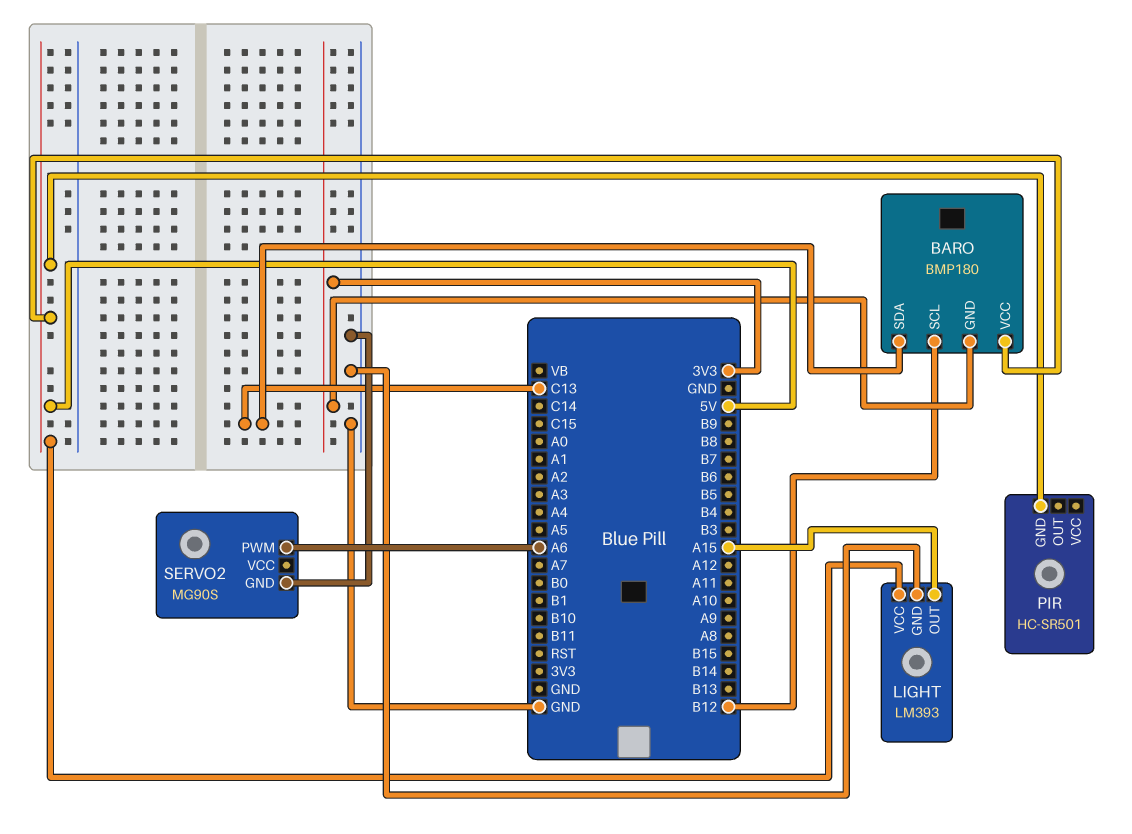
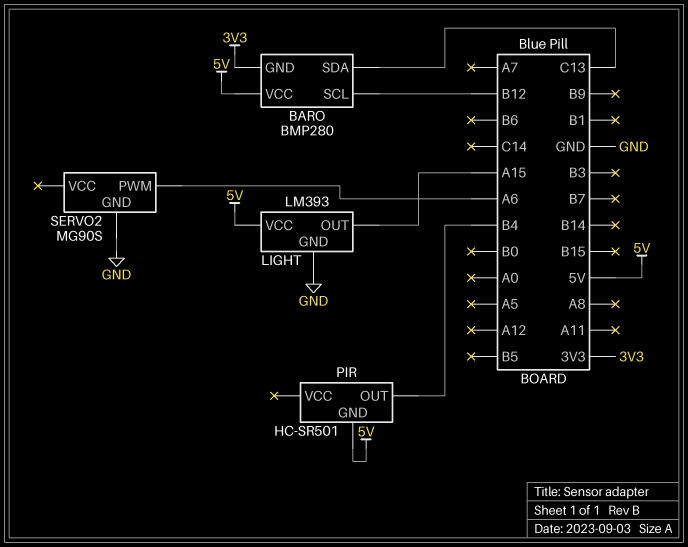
BARO: BMP180 -> BMP280
PIR pin OUT: none -> B4

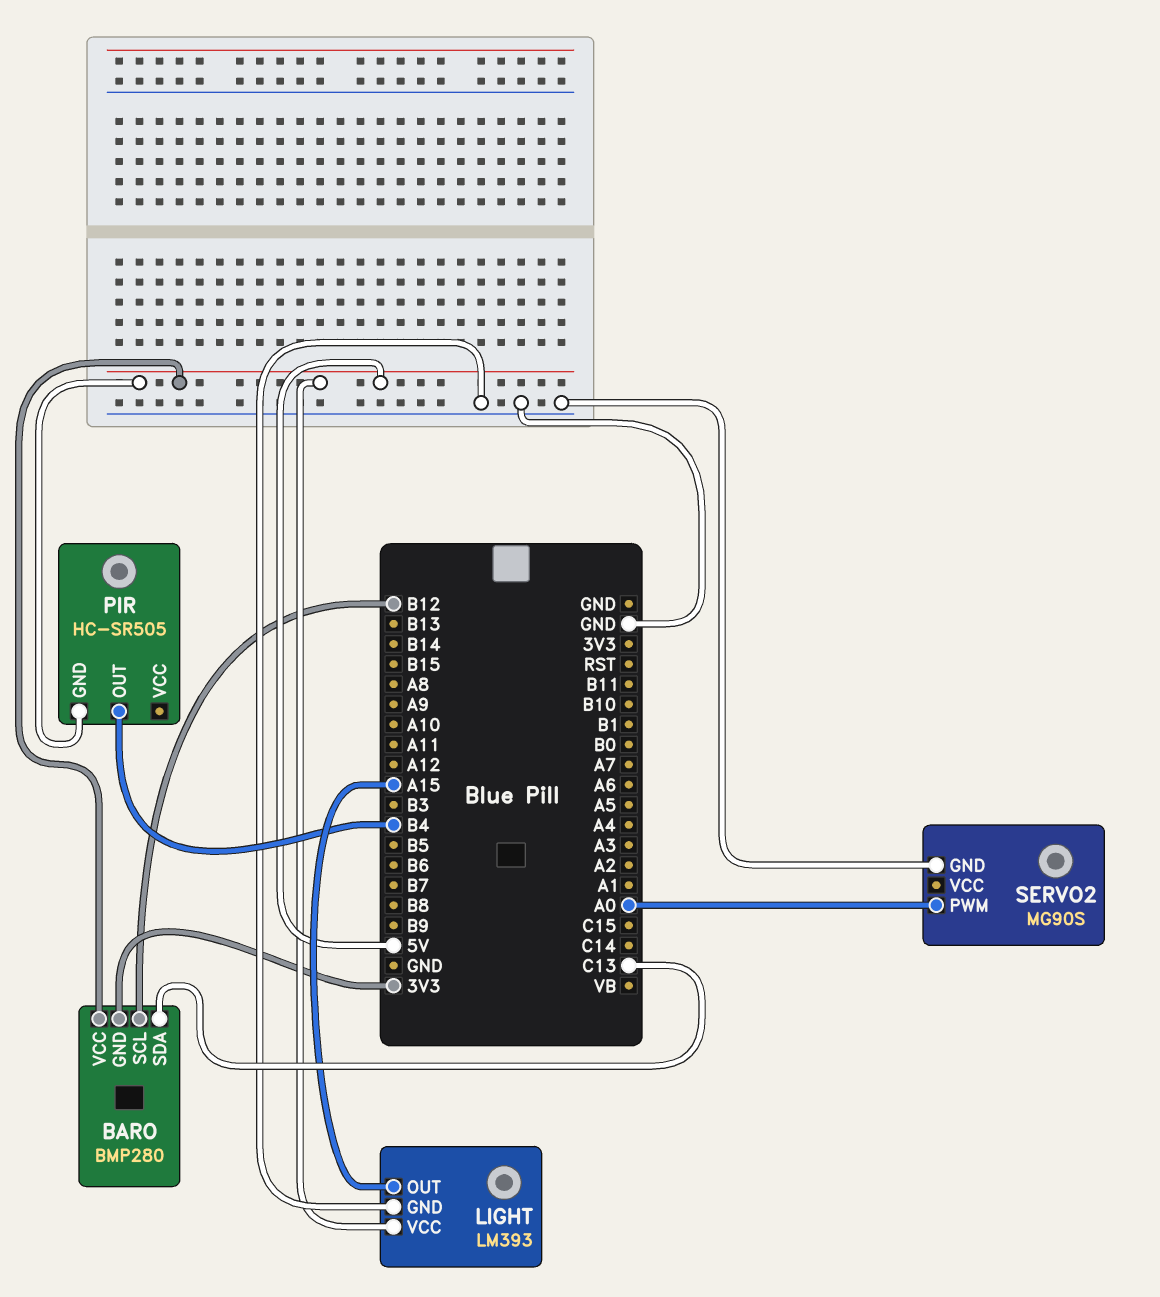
PIR: HC-SR501 -> HC-SR505
SERVO2 pin PWM: A6 -> A0

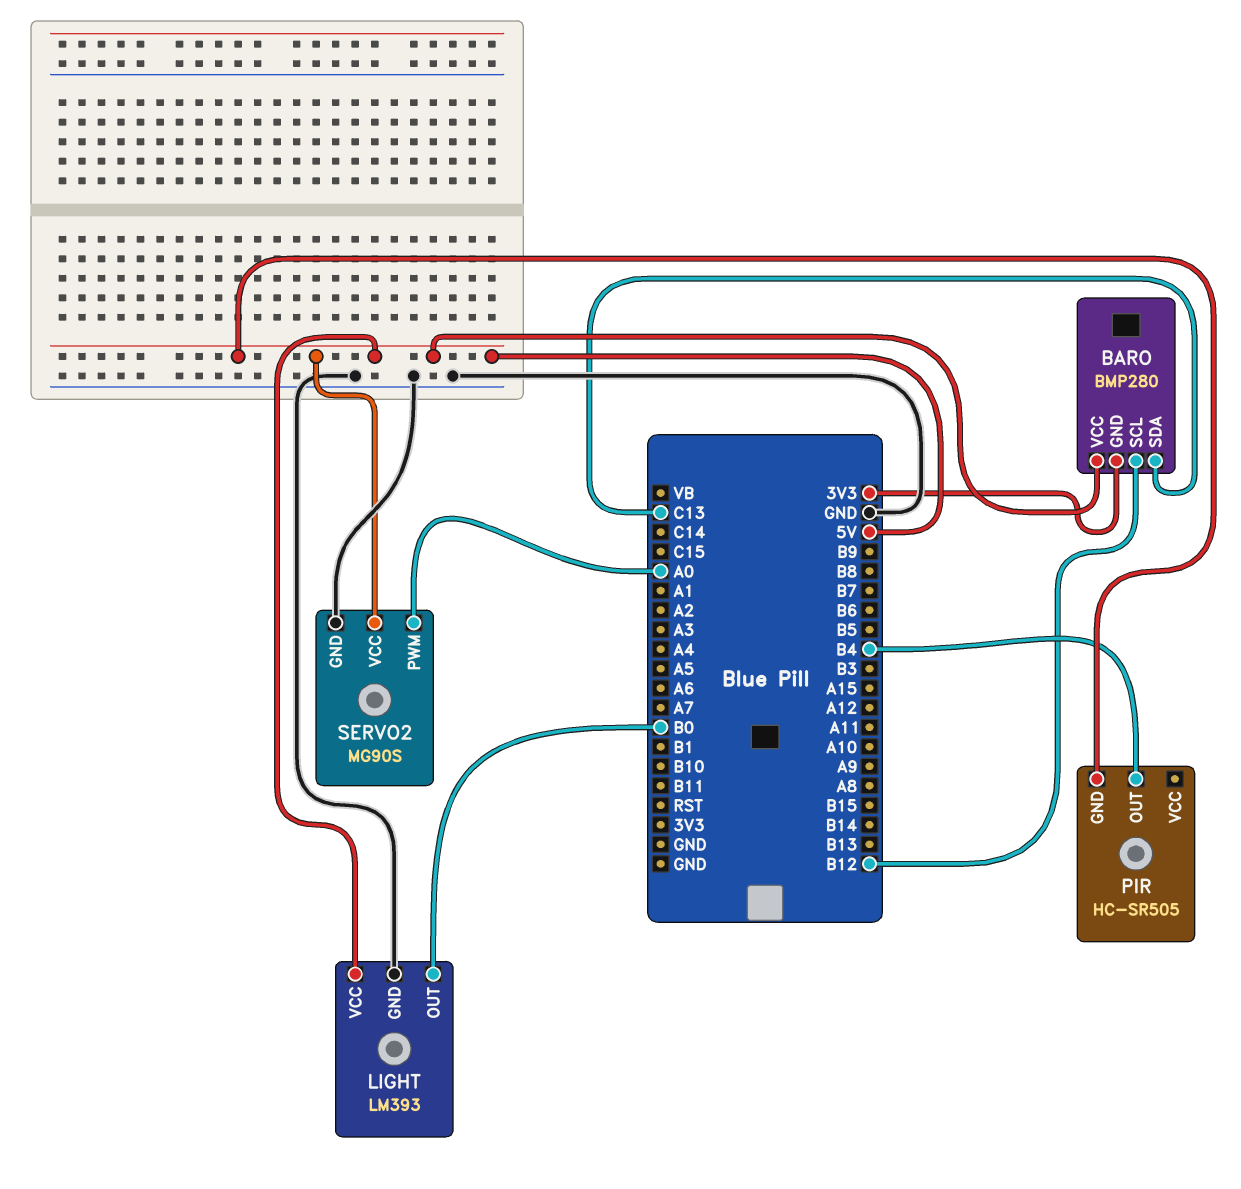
LIGHT pin OUT: A15 -> B0
SERVO2 pin VCC: none -> 5V

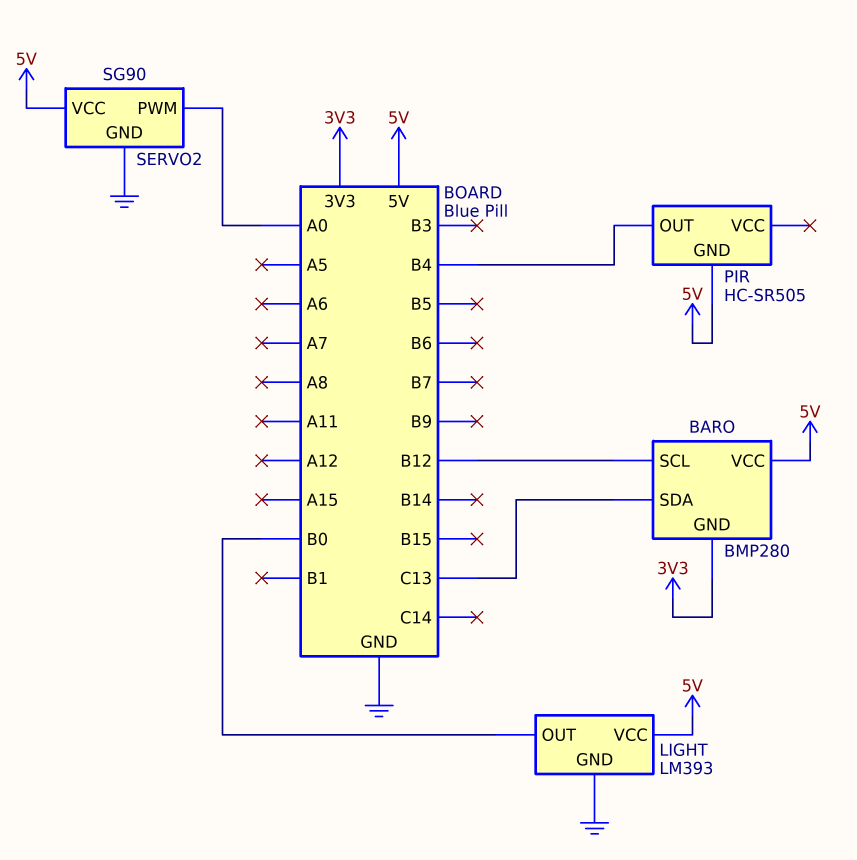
SERVO2: MG90S -> SG90

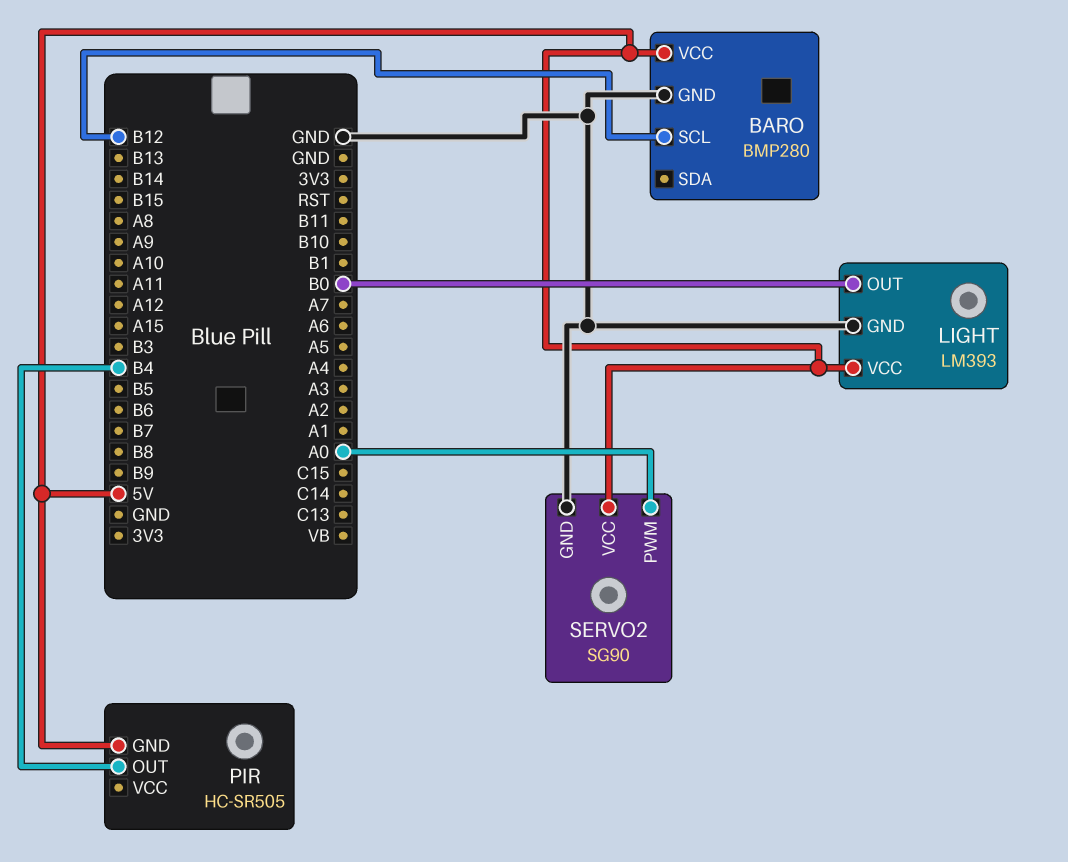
BARO pin GND: 3V3 -> GND
BARO pin SDA: C13 -> none

